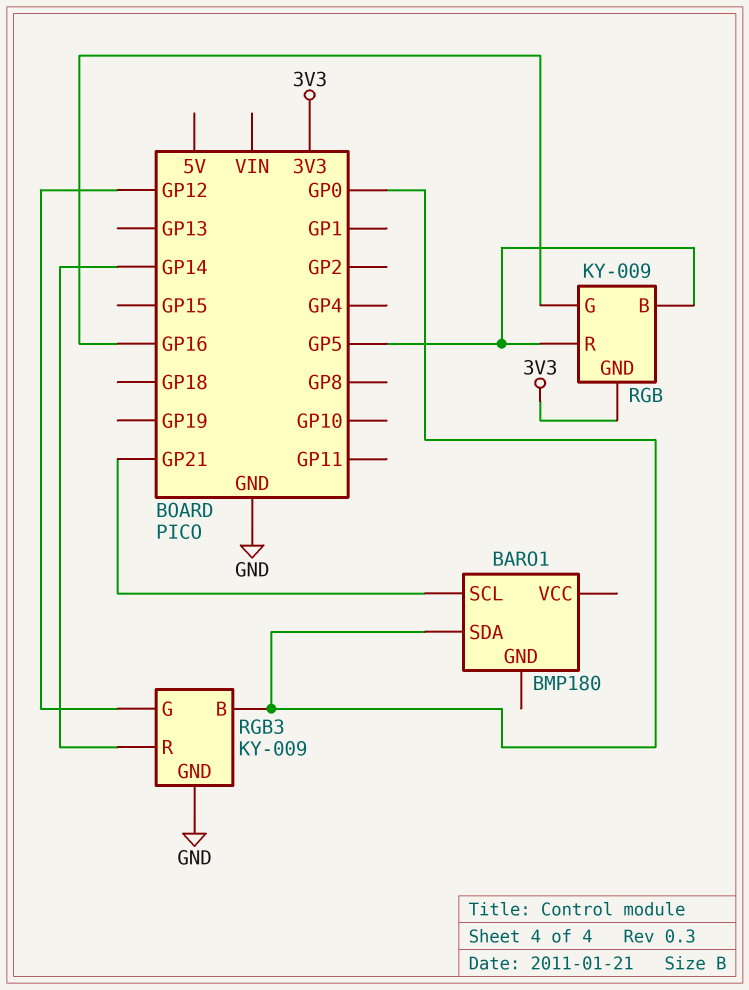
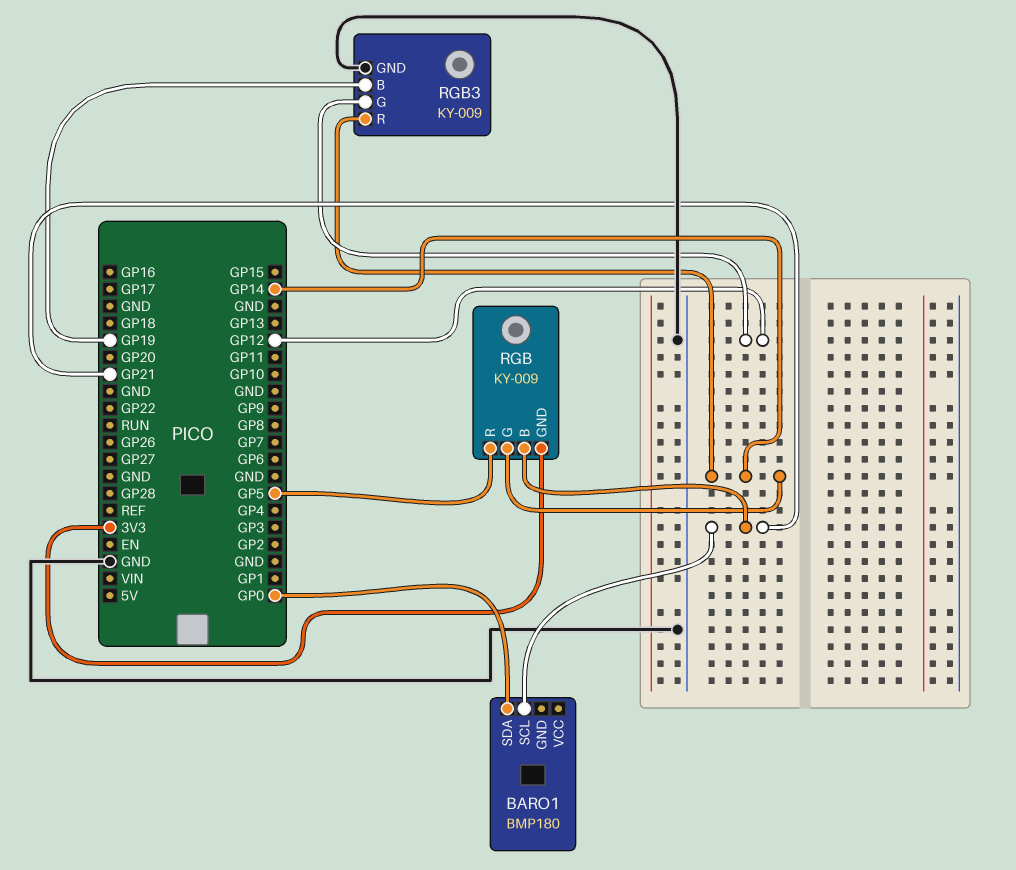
RGB pin B: GP5 -> GP21
RGB pin G: GP16 -> GP14
RGB3 pin B: GP0 -> GP19

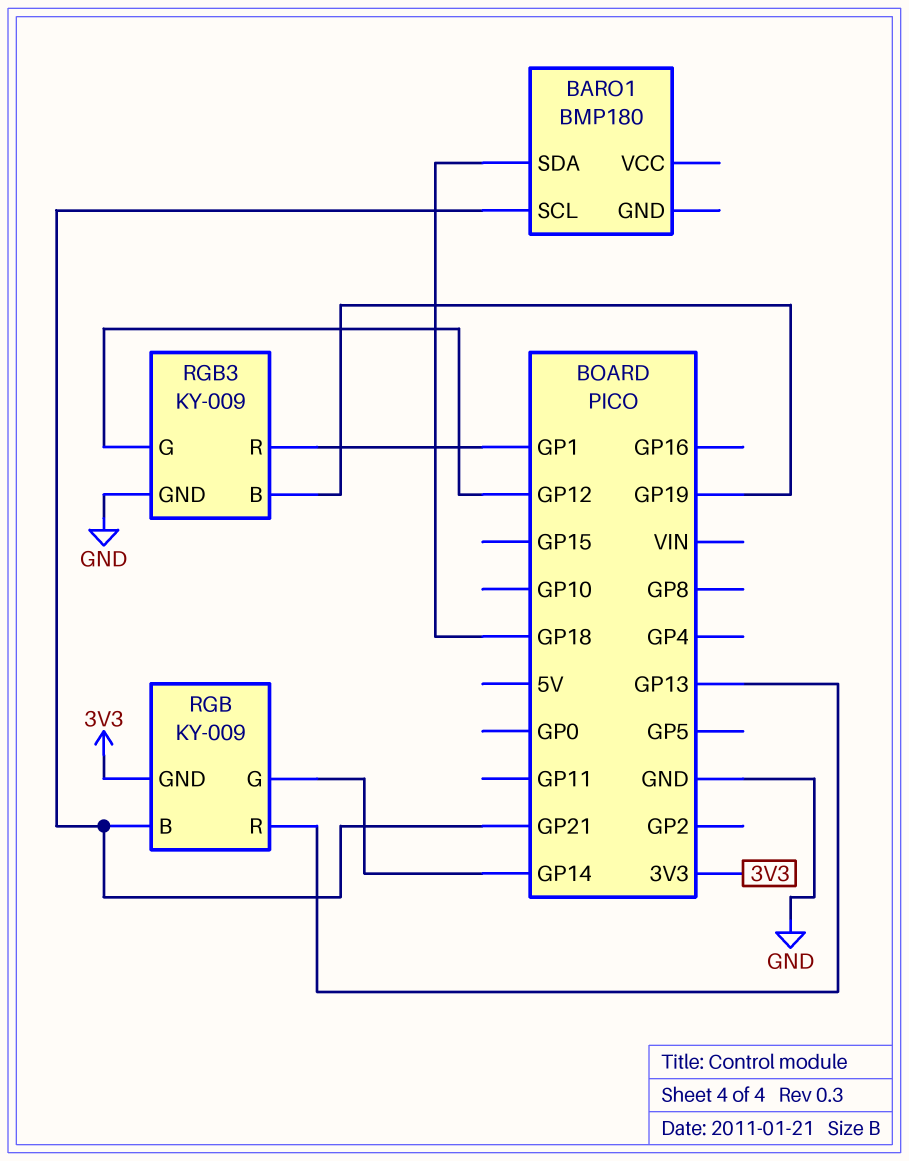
BARO1 pin SDA: GP0 -> GP18
RGB pin R: GP5 -> GP13
RGB3 pin R: GP14 -> GP1

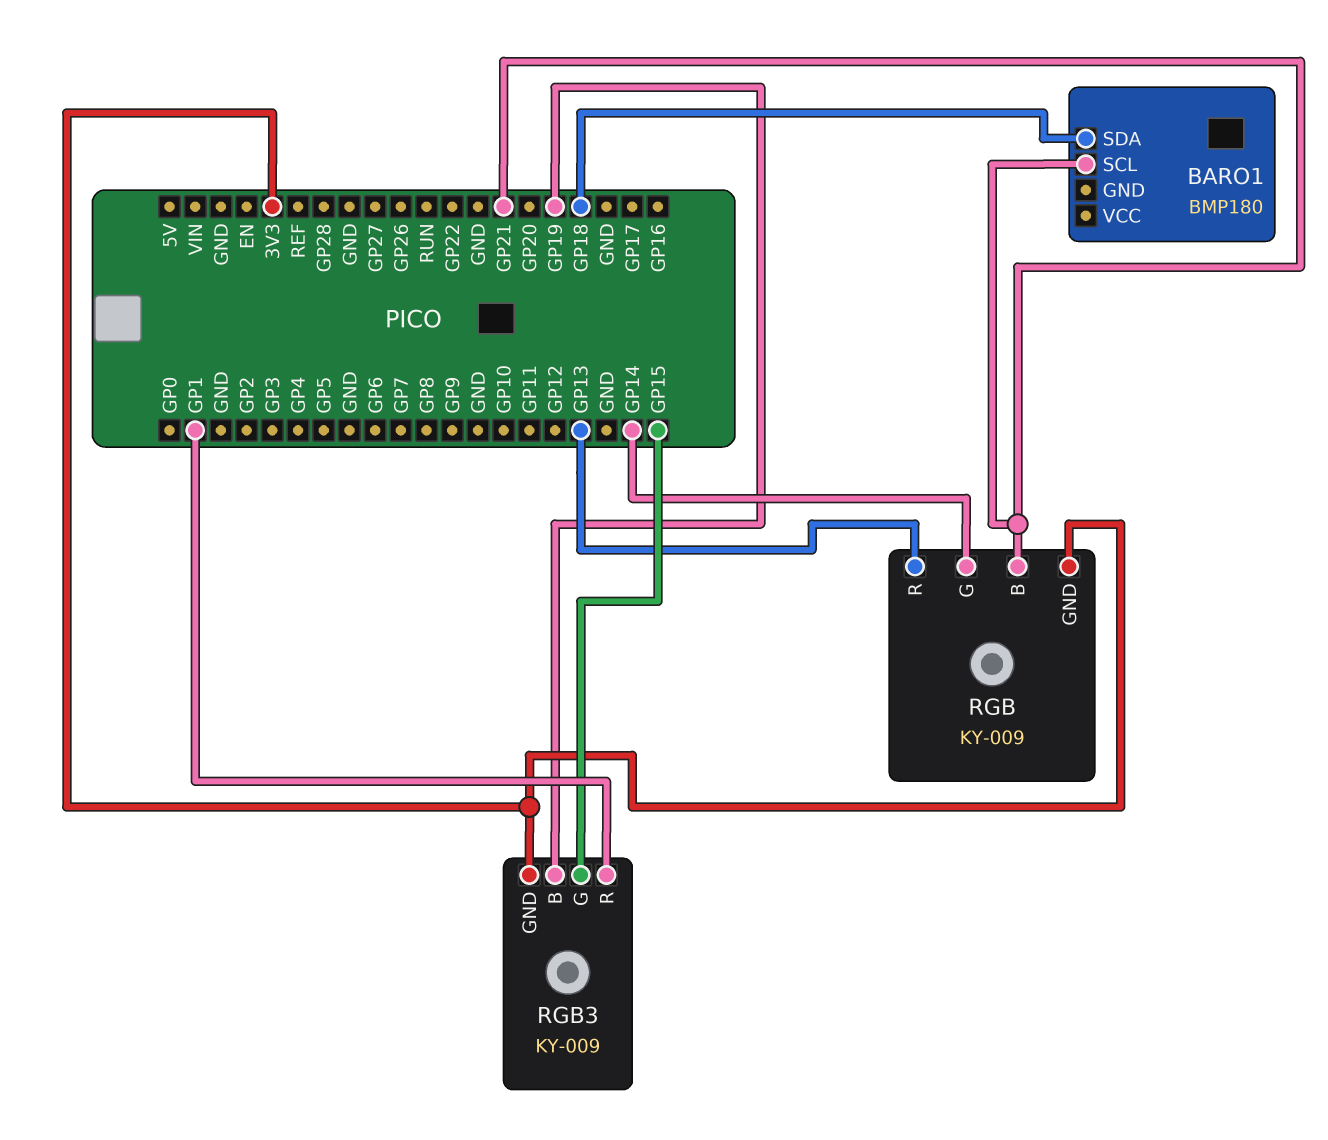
RGB3 pin G: GP12 -> GP15
RGB3 pin GND: GND -> 3V3

